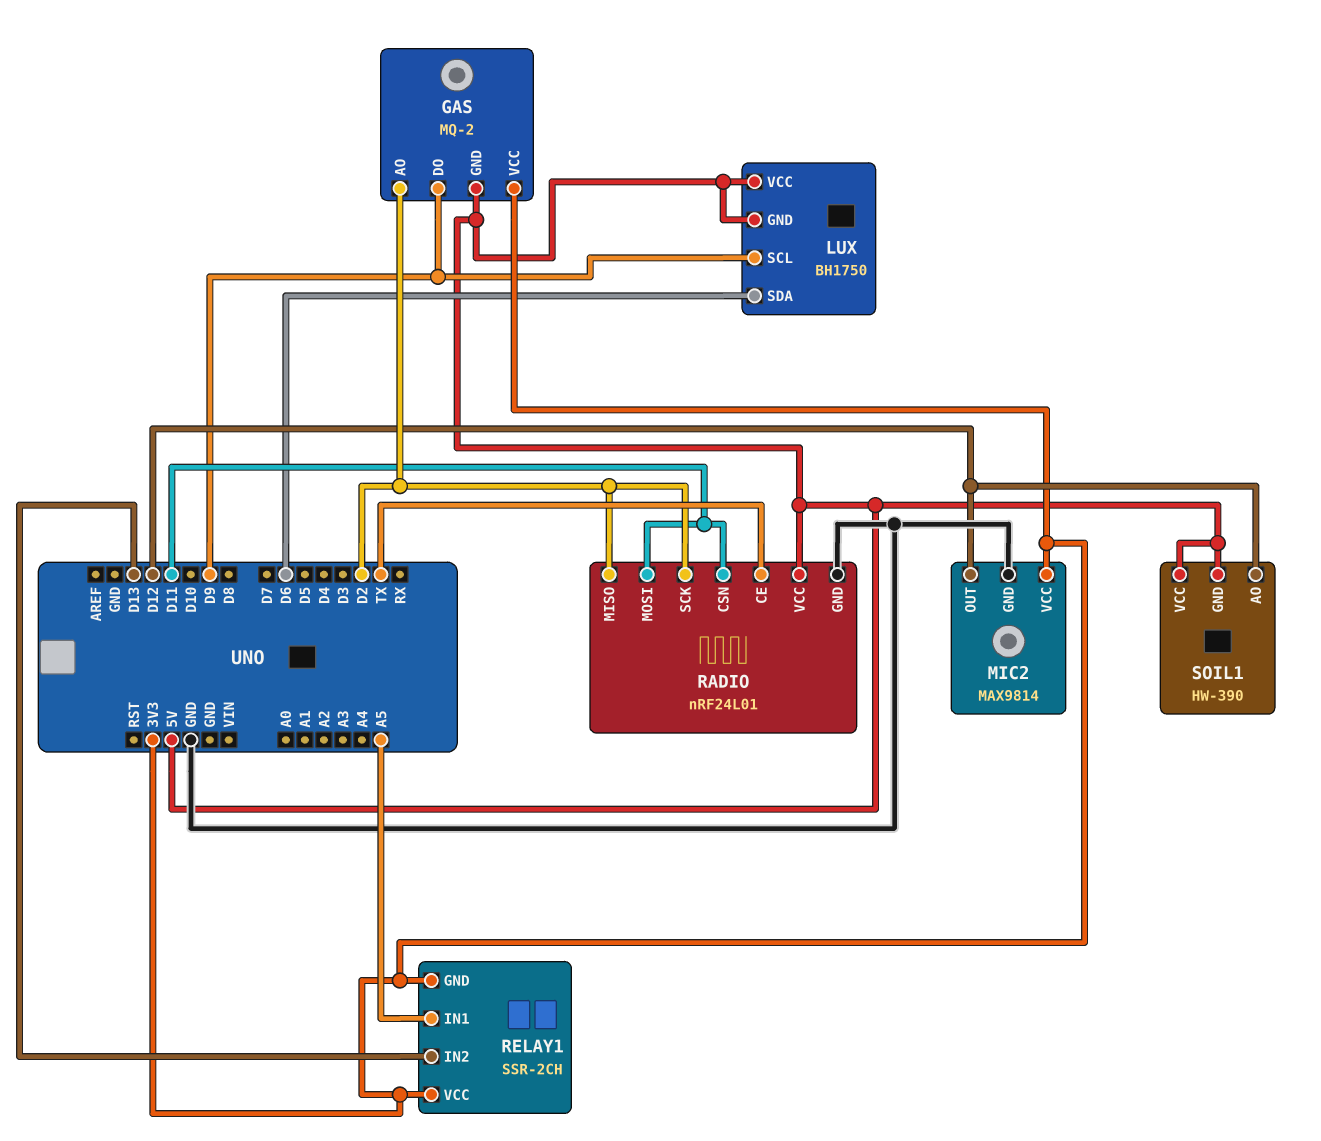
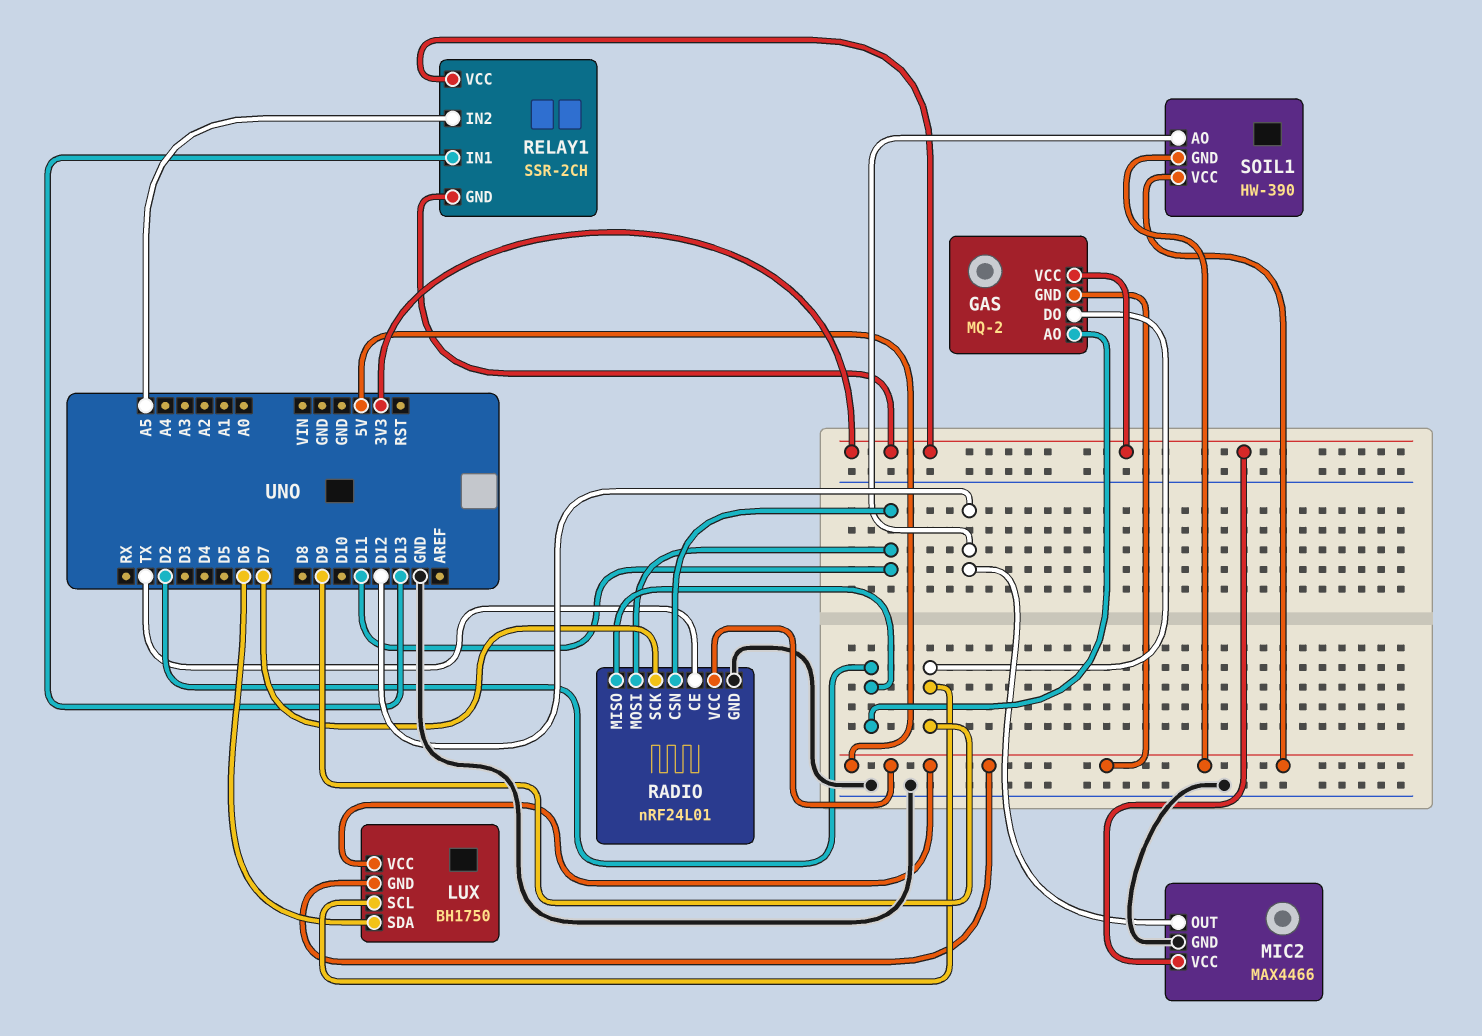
MIC2: MAX9814 -> MAX4466
RADIO pin SCK: D2 -> D7
RELAY1 pin IN1: A5 -> D13
RELAY1 pin IN2: D13 -> A5

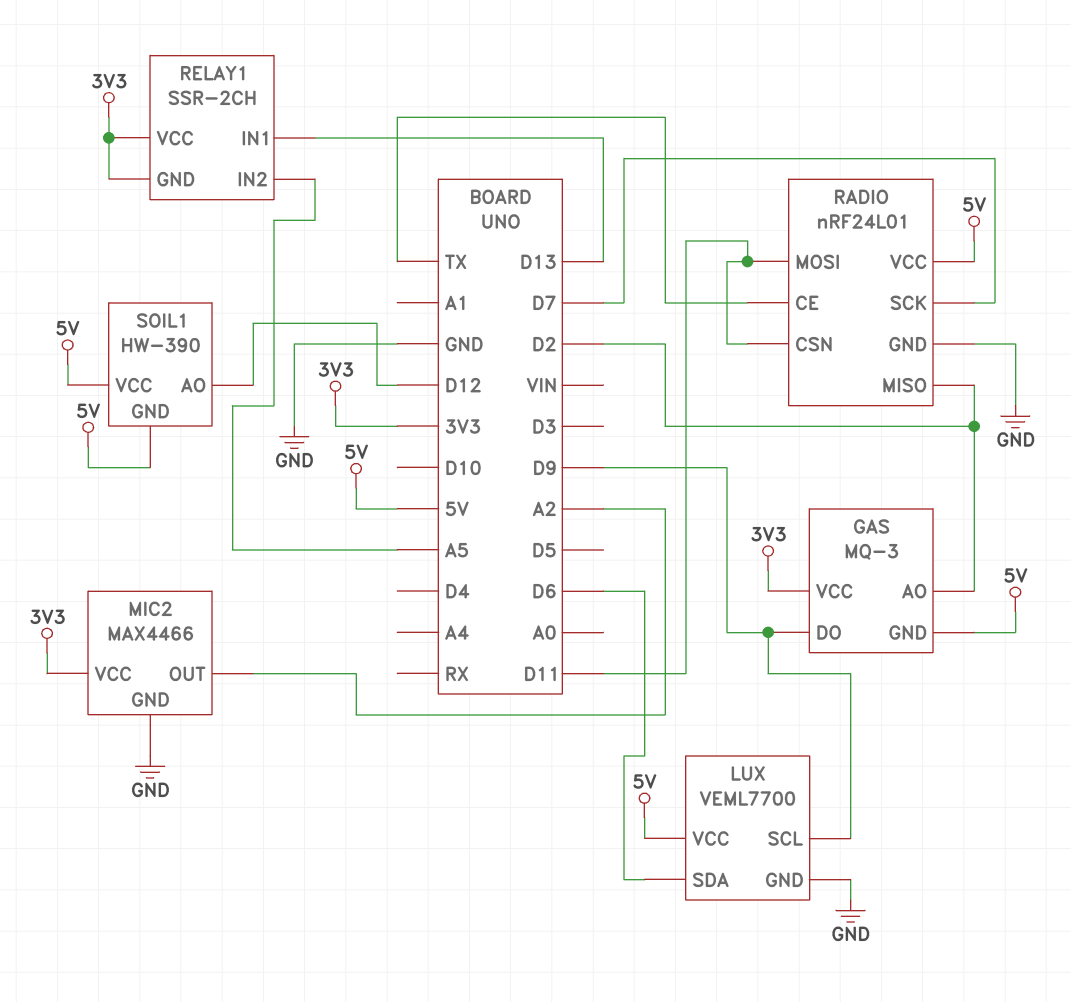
GAS: MQ-2 -> MQ-3
LUX: BH1750 -> VEML7700
LUX pin GND: 5V -> GND
MIC2 pin OUT: D12 -> A2

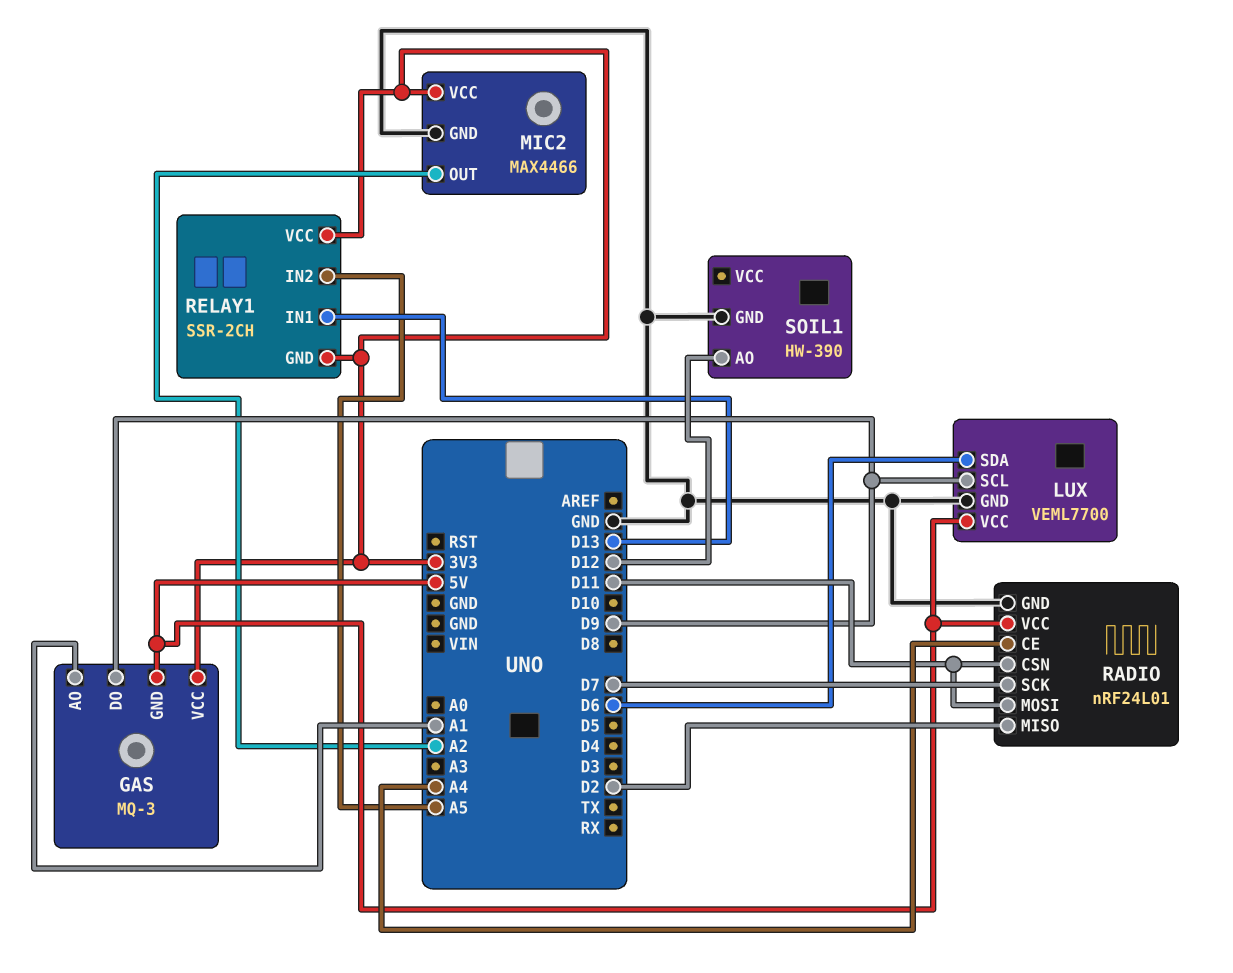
GAS pin AO: D2 -> A1
RADIO pin CE: TX -> A4
SOIL1 pin GND: 5V -> GND
SOIL1 pin VCC: 5V -> none

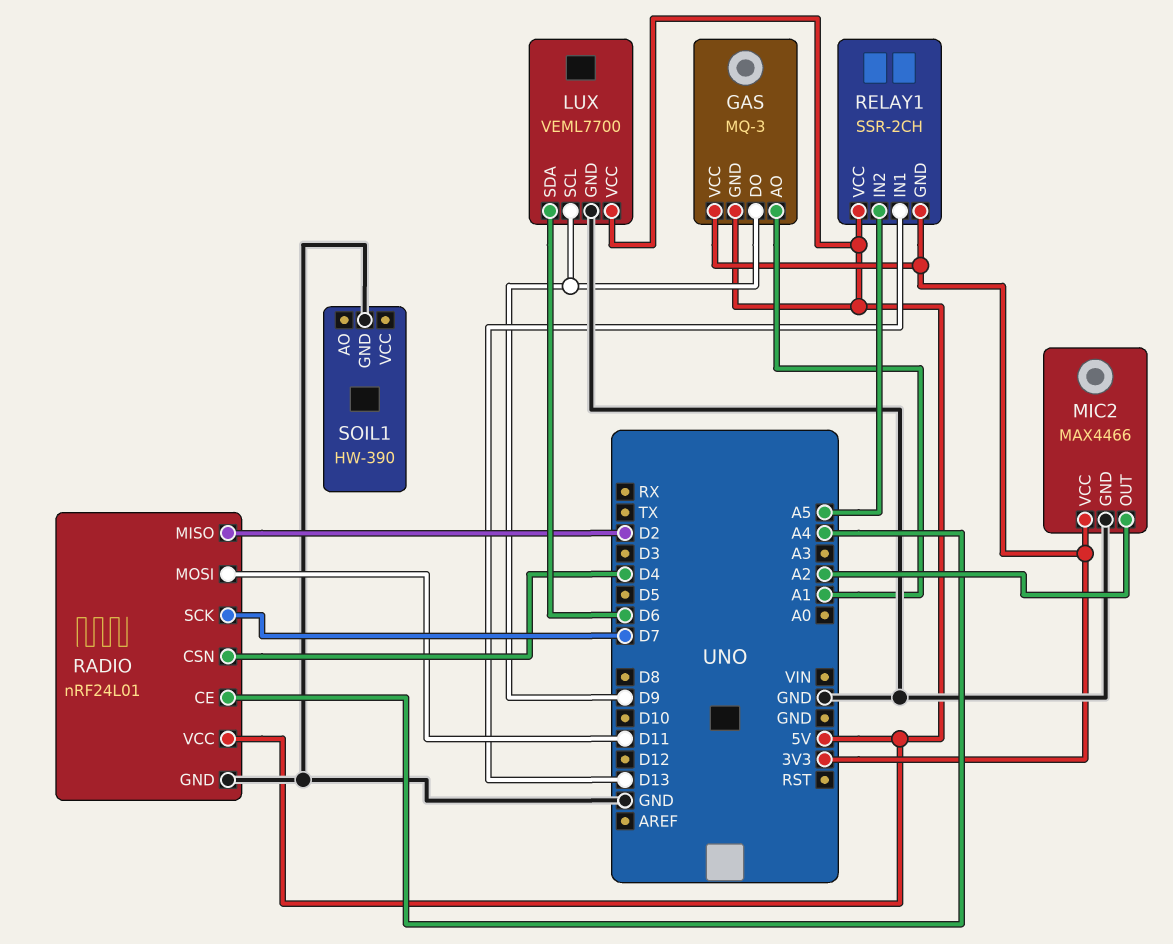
RADIO pin CSN: D11 -> D4
RELAY1 pin VCC: 3V3 -> 5V
SOIL1 pin AO: D12 -> none

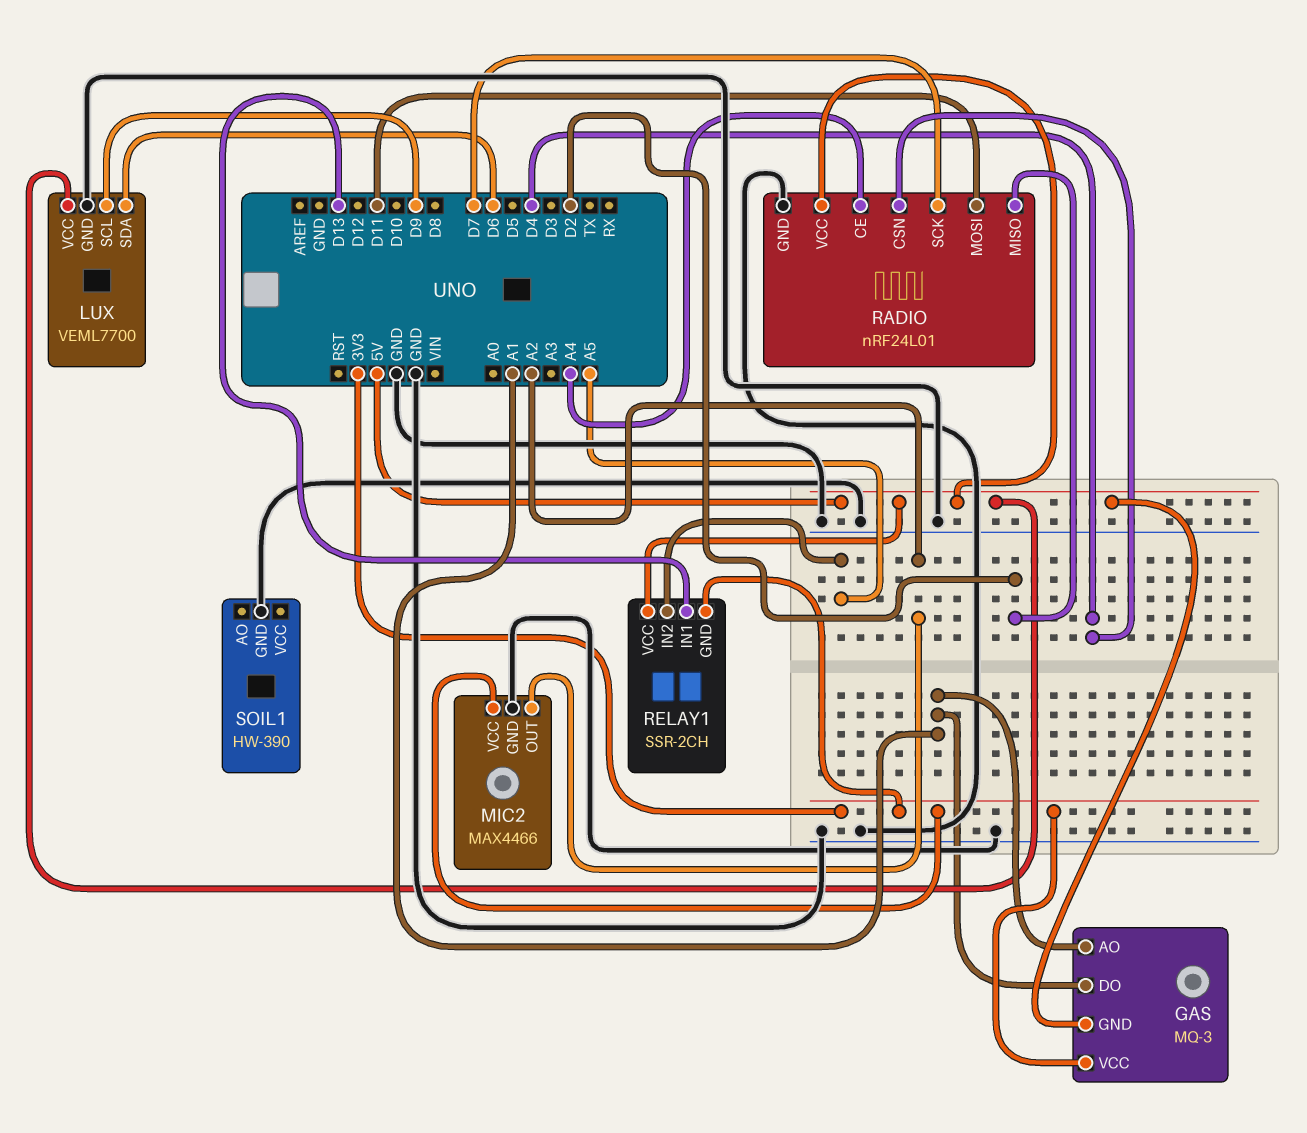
GAS pin DO: D9 -> A1

